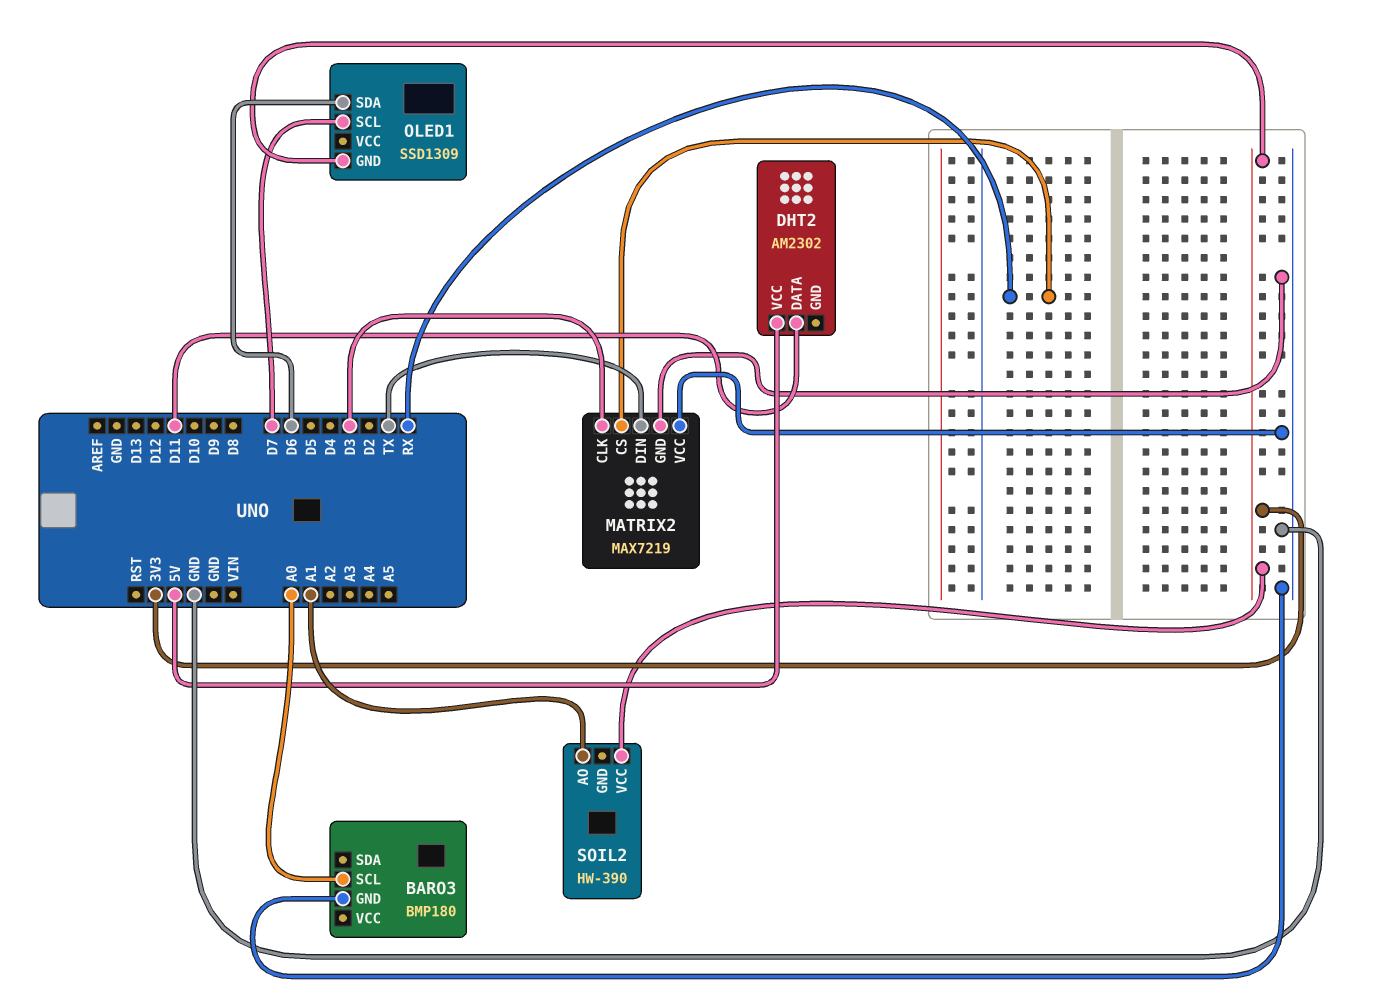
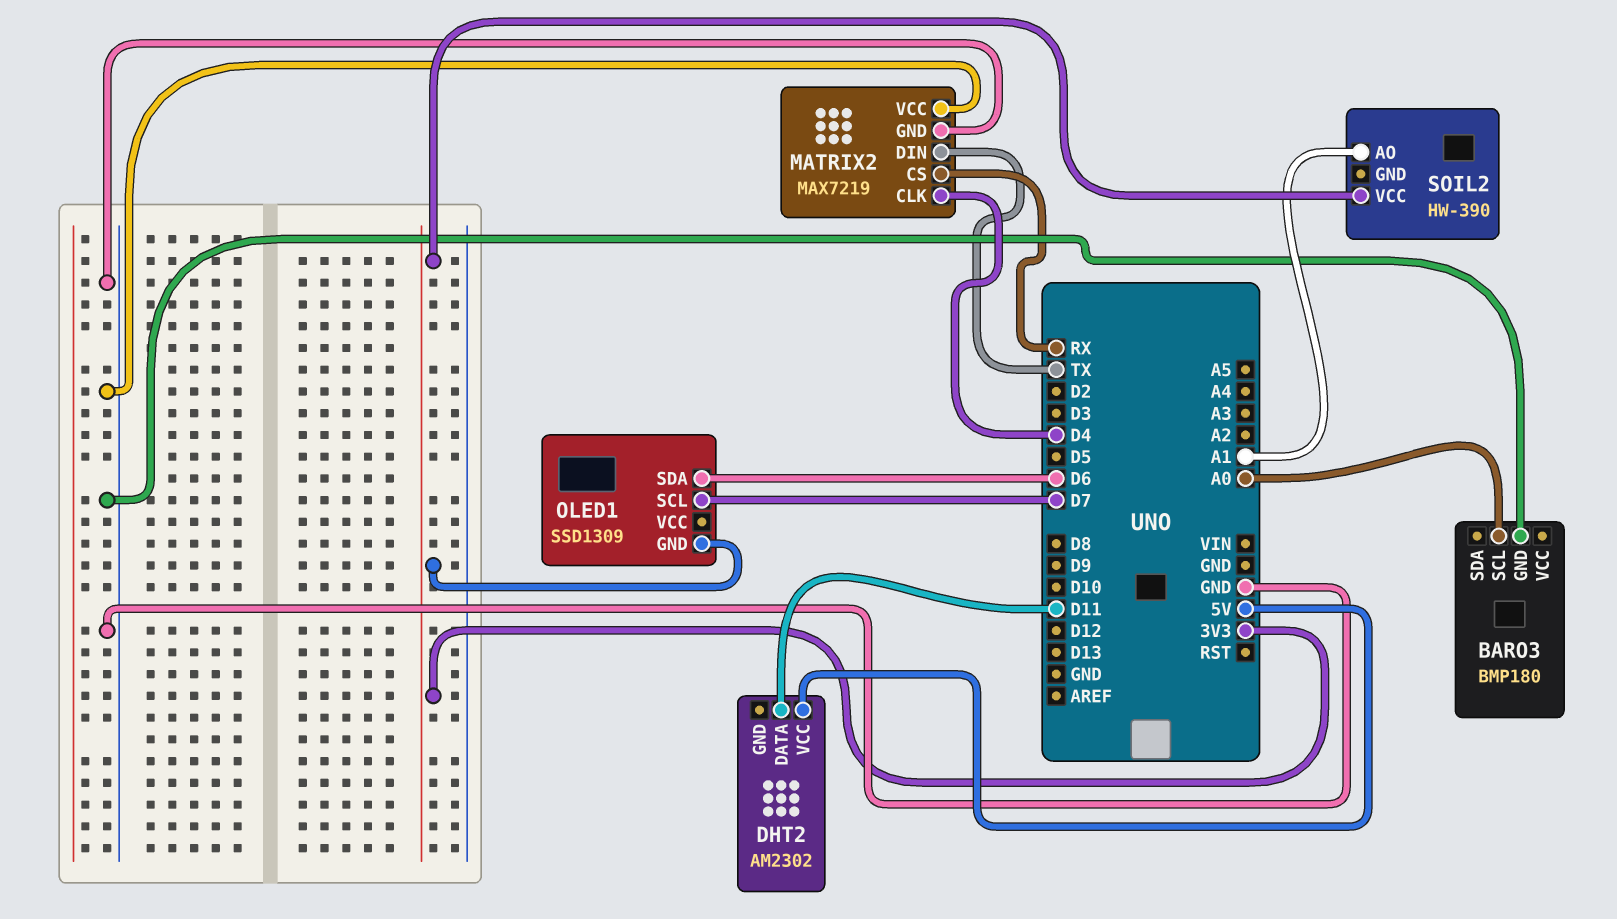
MATRIX2 pin CLK: D3 -> D4

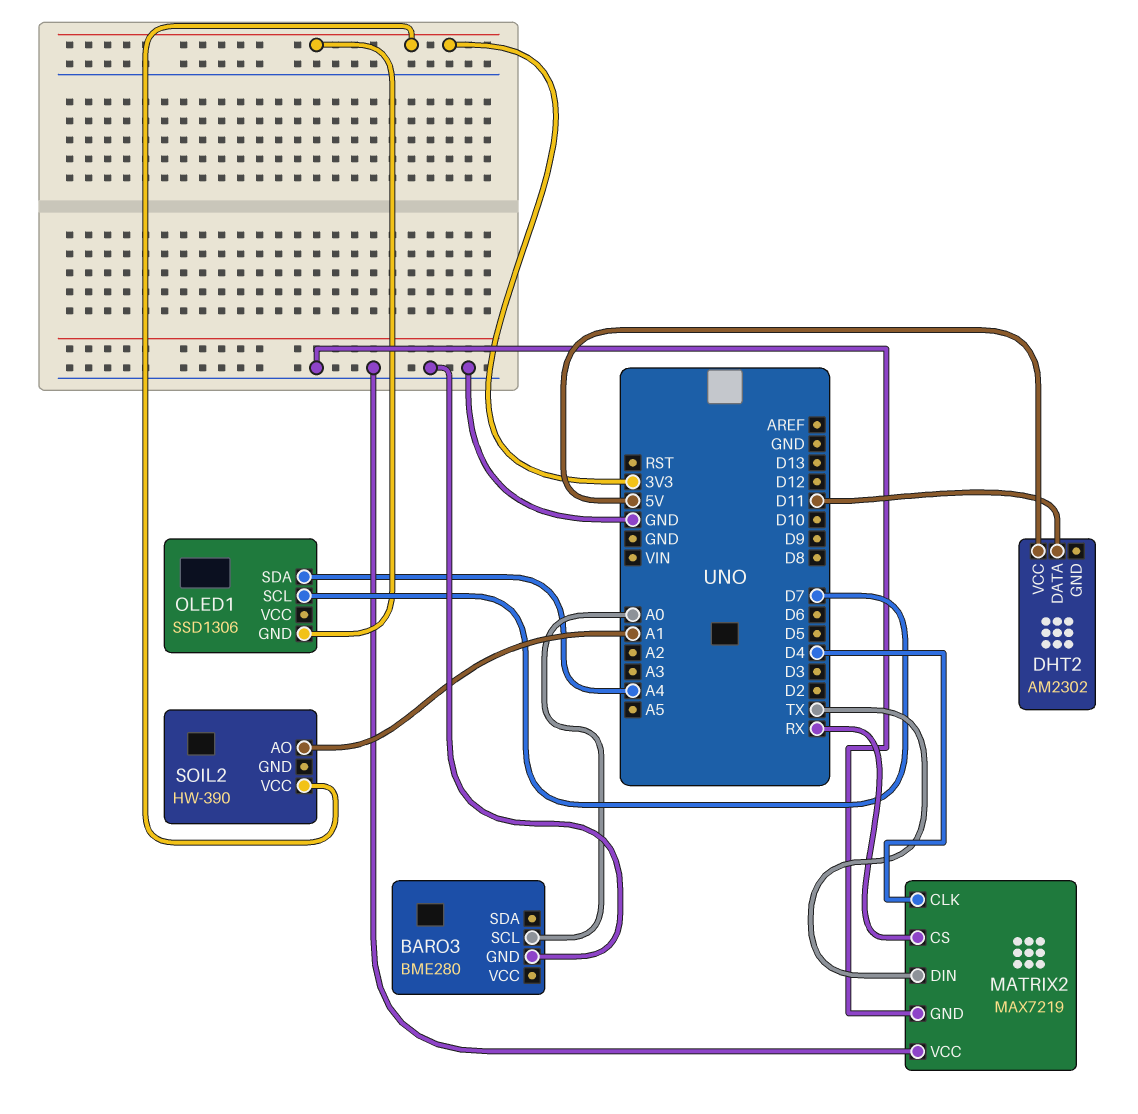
BARO3: BMP180 -> BME280
OLED1: SSD1309 -> SSD1306
OLED1 pin SDA: D6 -> A4

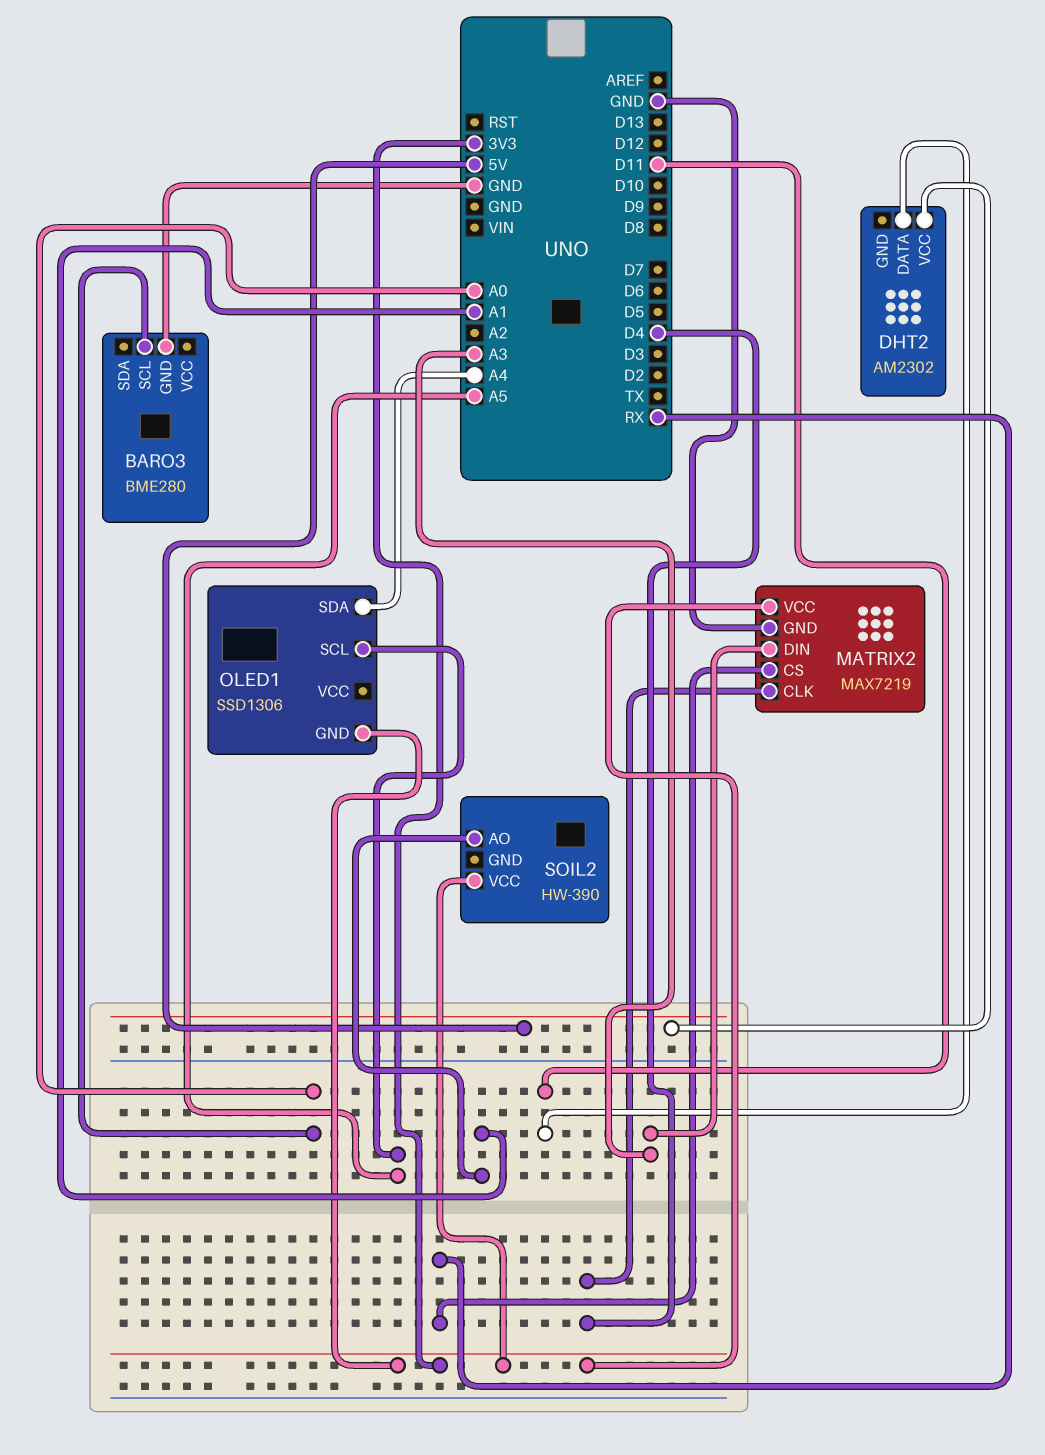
MATRIX2 pin DIN: TX -> A3
MATRIX2 pin VCC: GND -> 3V3
OLED1 pin SCL: D7 -> A5

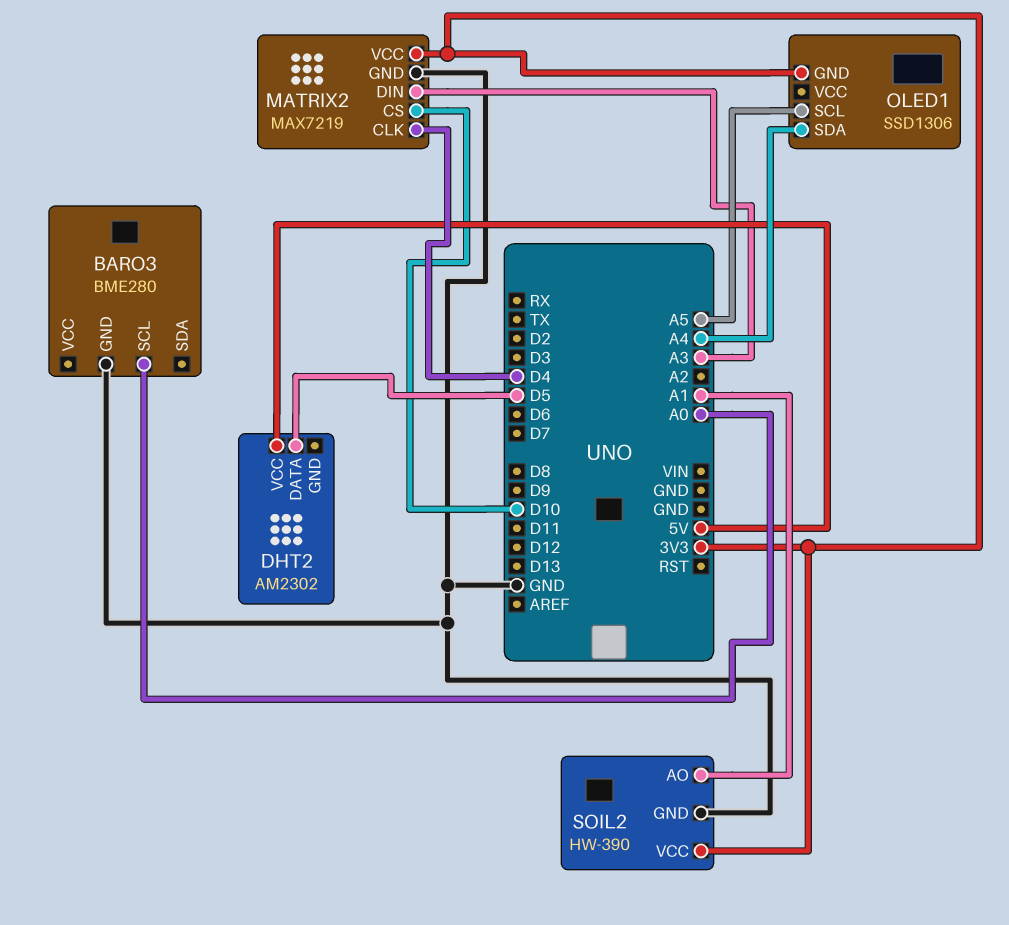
DHT2 pin DATA: D11 -> D5
MATRIX2 pin CS: RX -> D10
SOIL2 pin GND: none -> GND

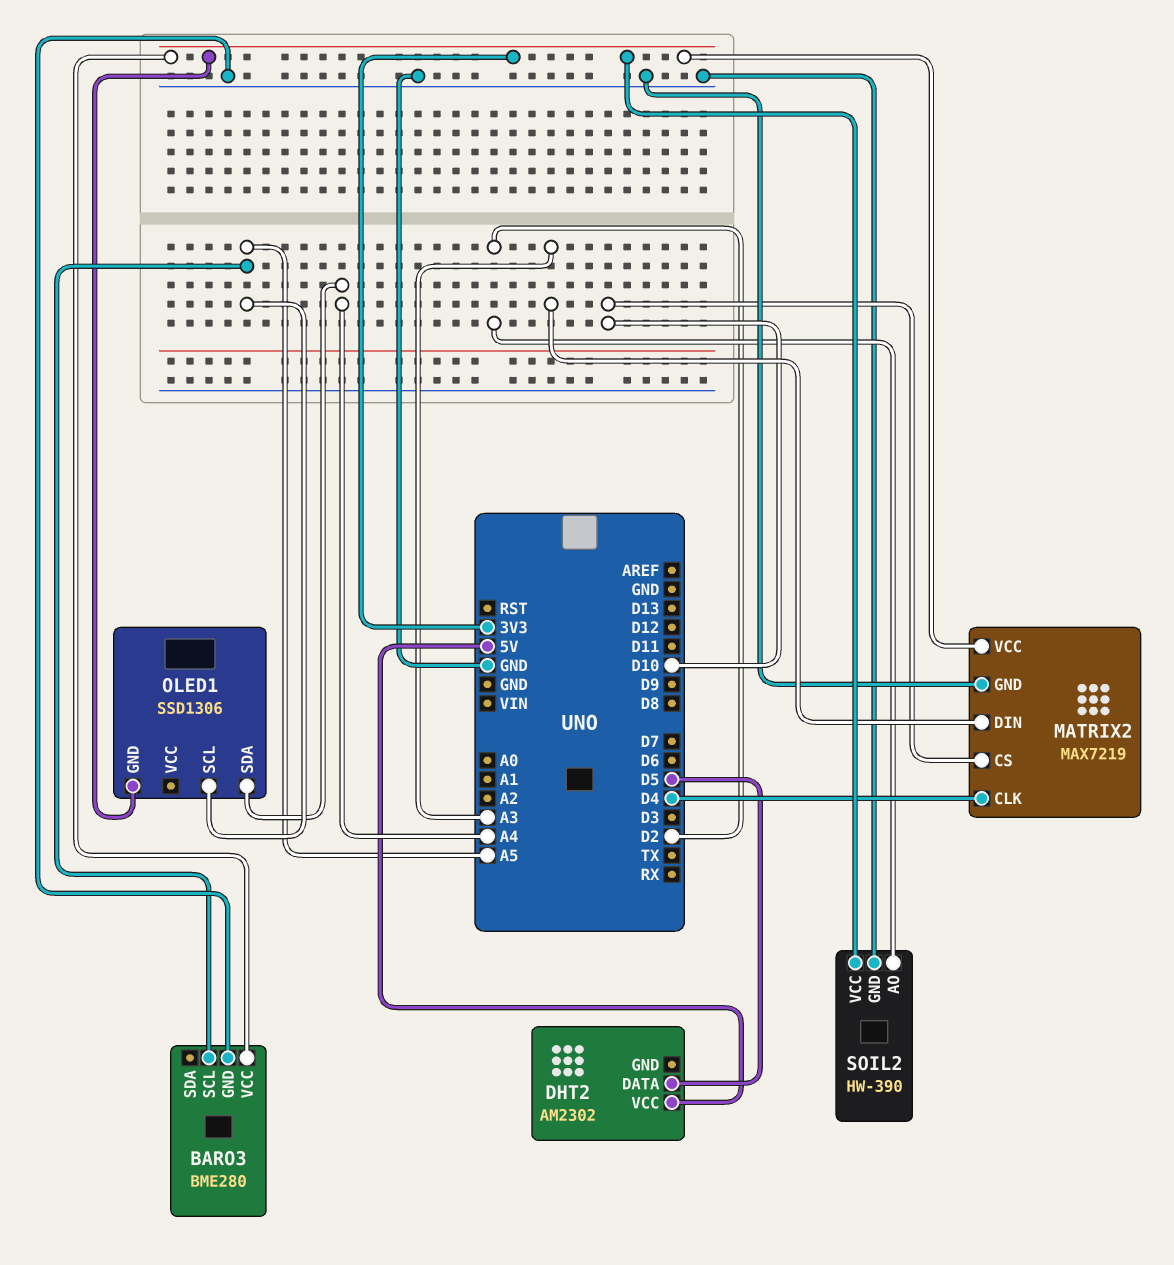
BARO3 pin SCL: A0 -> A5
BARO3 pin VCC: none -> 3V3
SOIL2 pin AO: A1 -> D2

